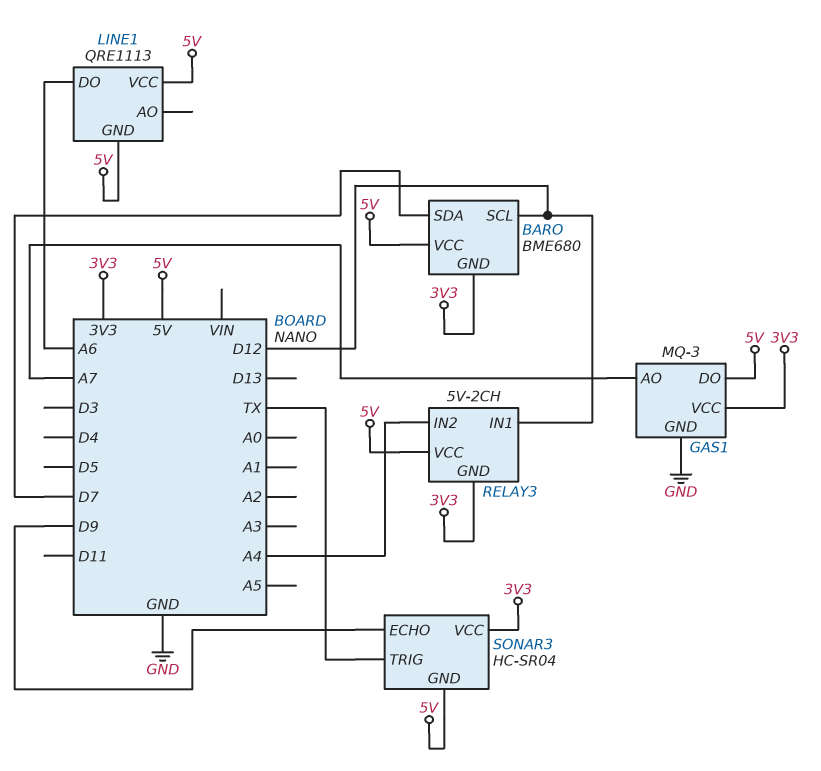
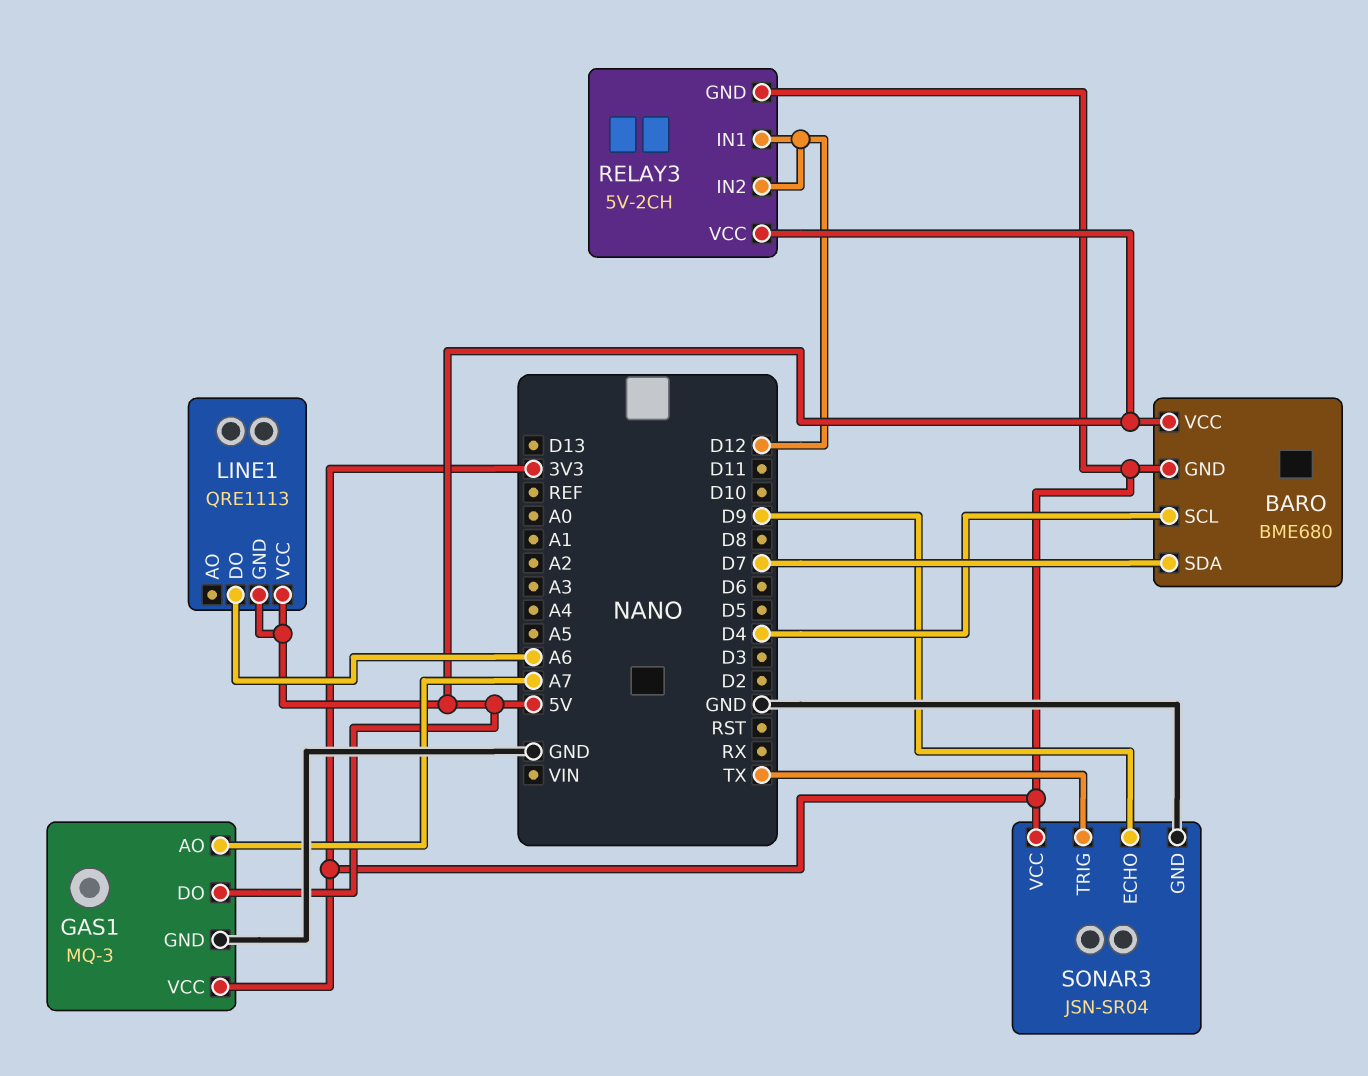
BARO pin SCL: D12 -> D4
RELAY3 pin IN2: A4 -> D12
SONAR3: HC-SR04 -> JSN-SR04
SONAR3 pin GND: 5V -> GND

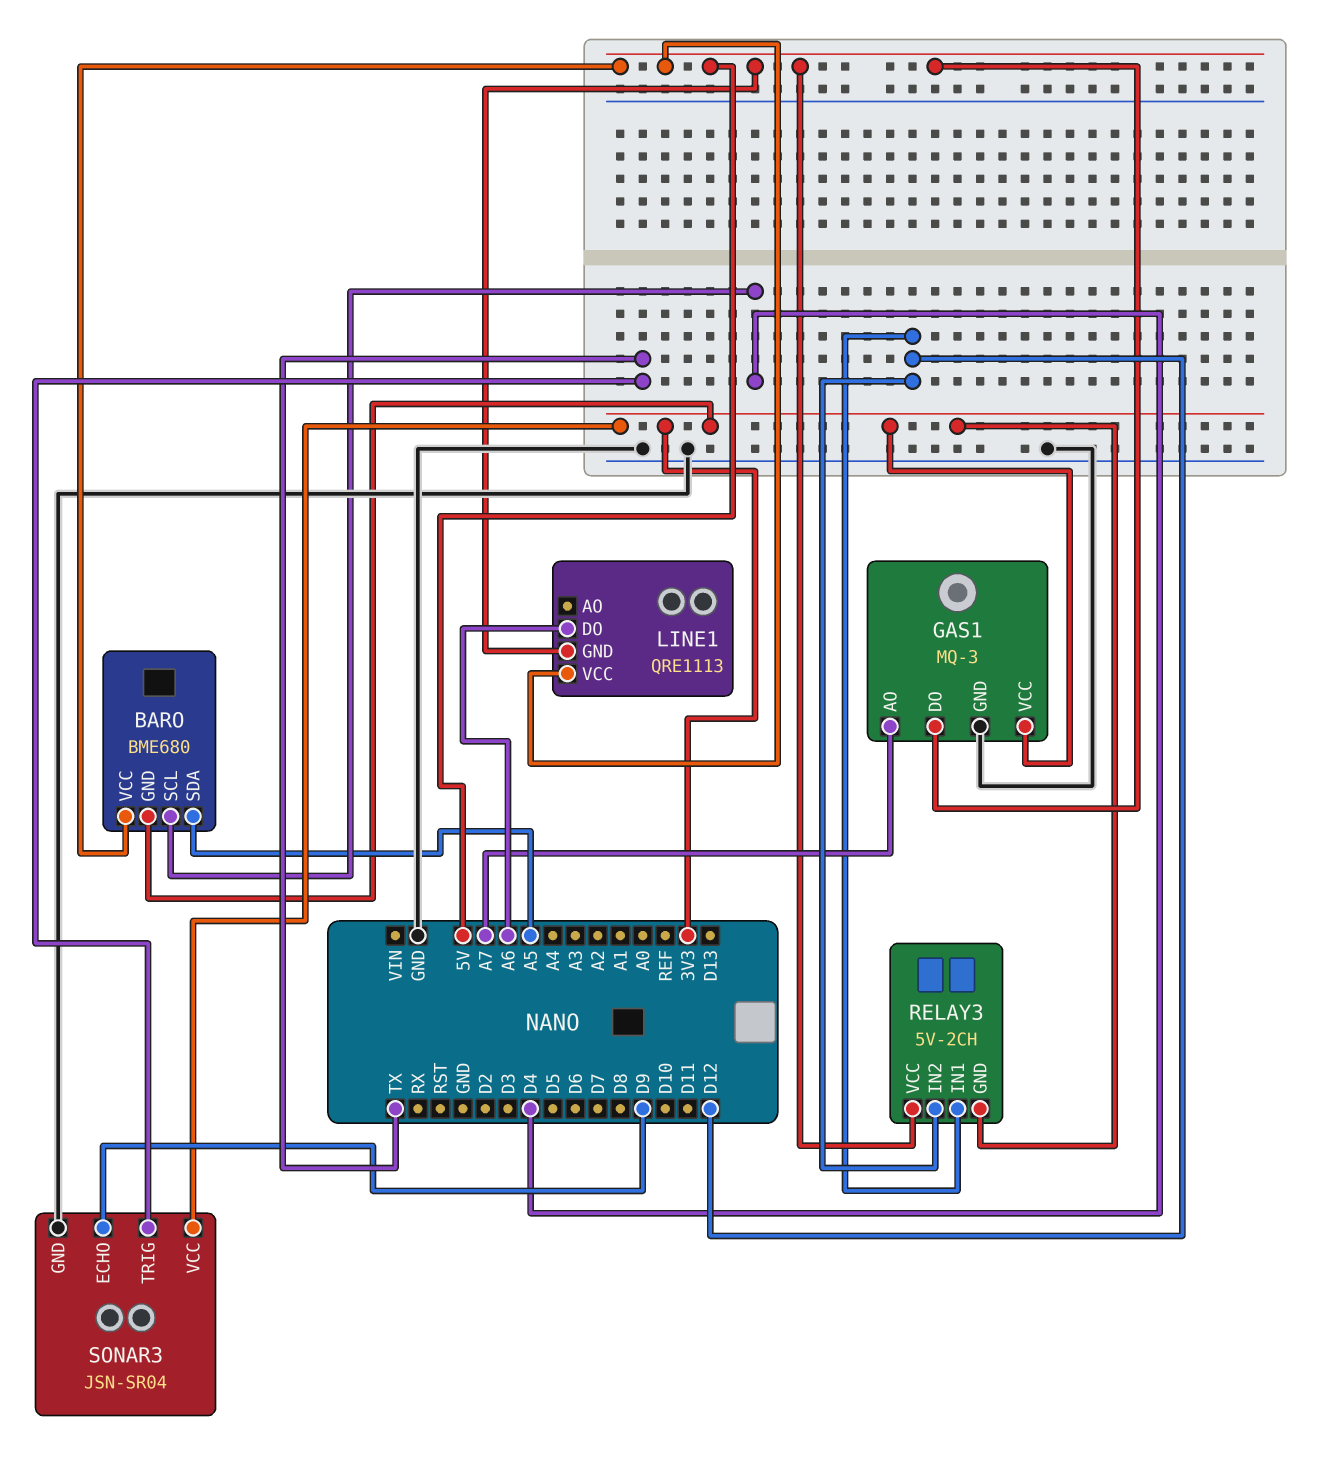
BARO pin SDA: D7 -> A5

